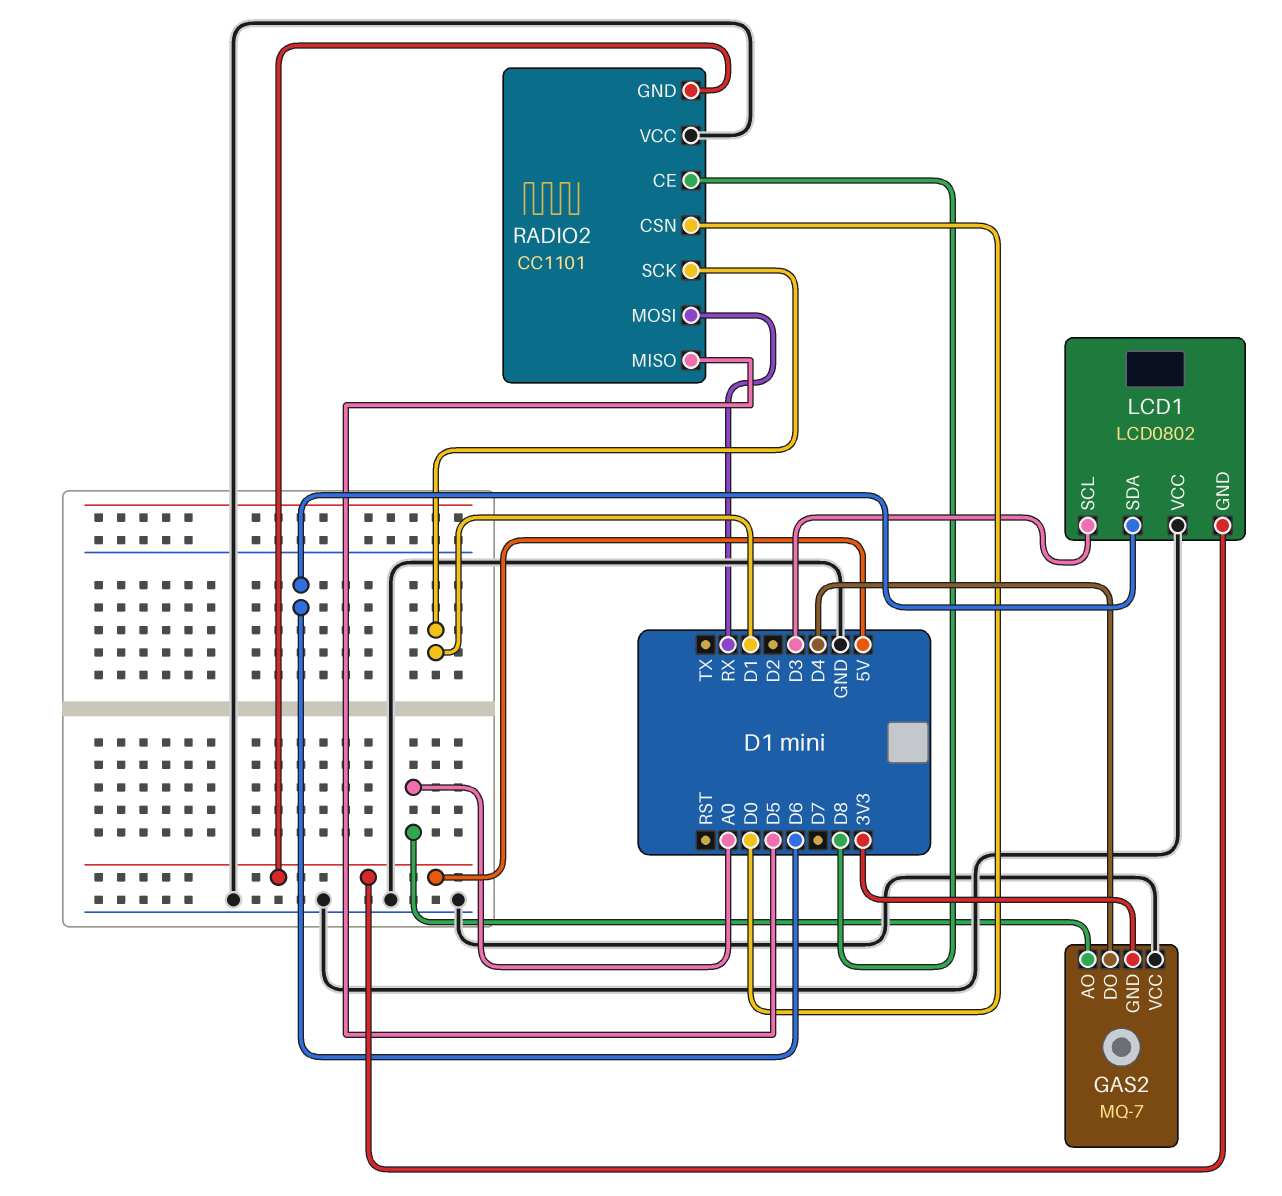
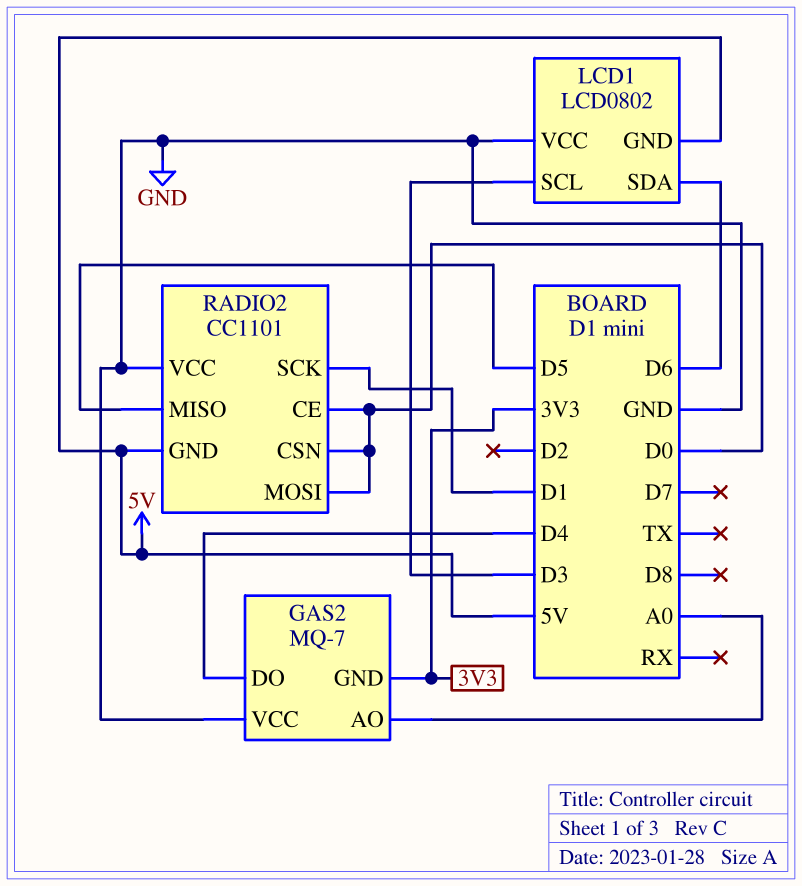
RADIO2 pin CE: D8 -> D0
RADIO2 pin MOSI: RX -> D0

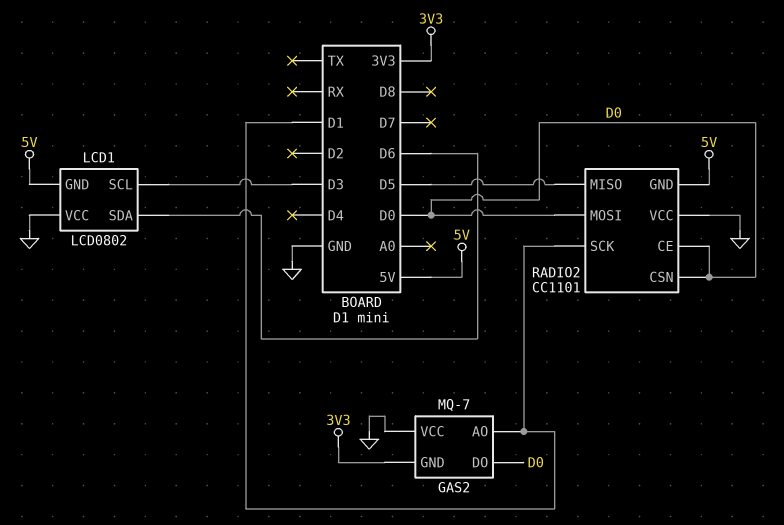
GAS2 pin AO: A0 -> D1
GAS2 pin DO: D4 -> D0

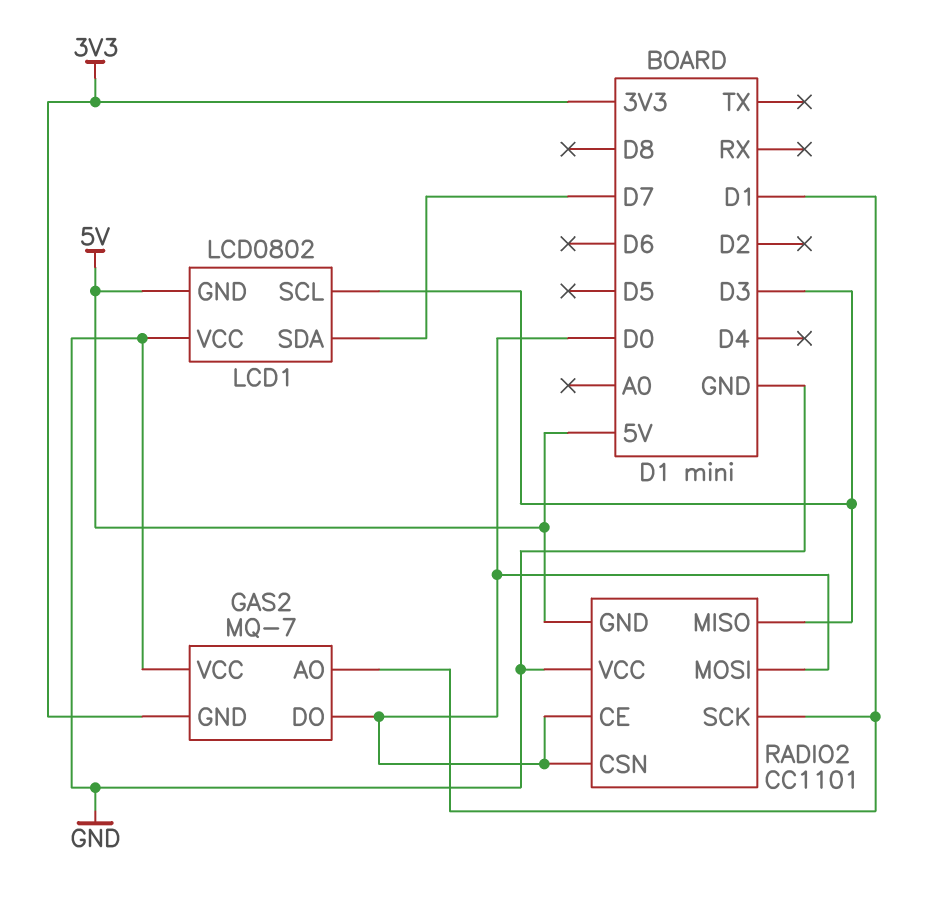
LCD1 pin SDA: D6 -> D7
RADIO2 pin MISO: D5 -> D3

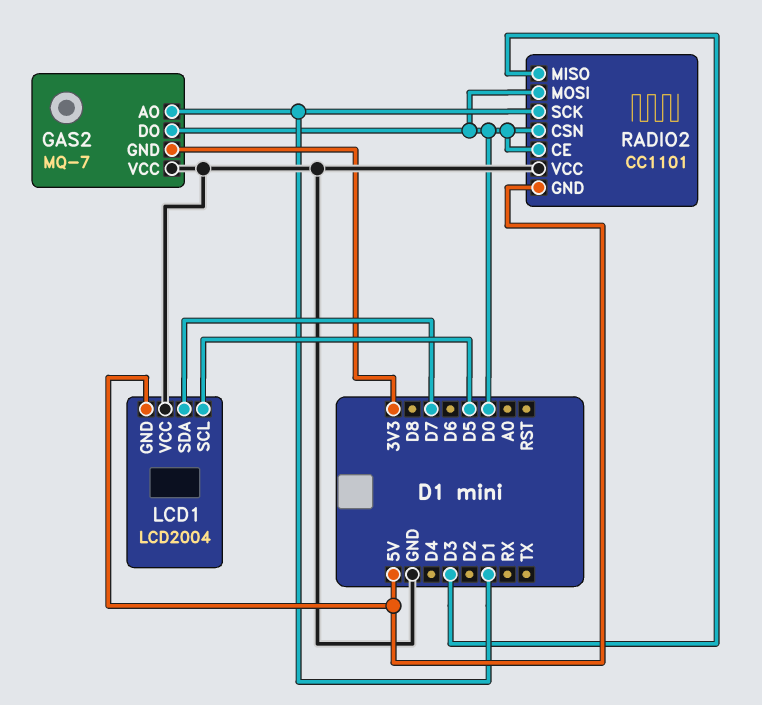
LCD1: LCD0802 -> LCD2004
LCD1 pin SCL: D3 -> D5

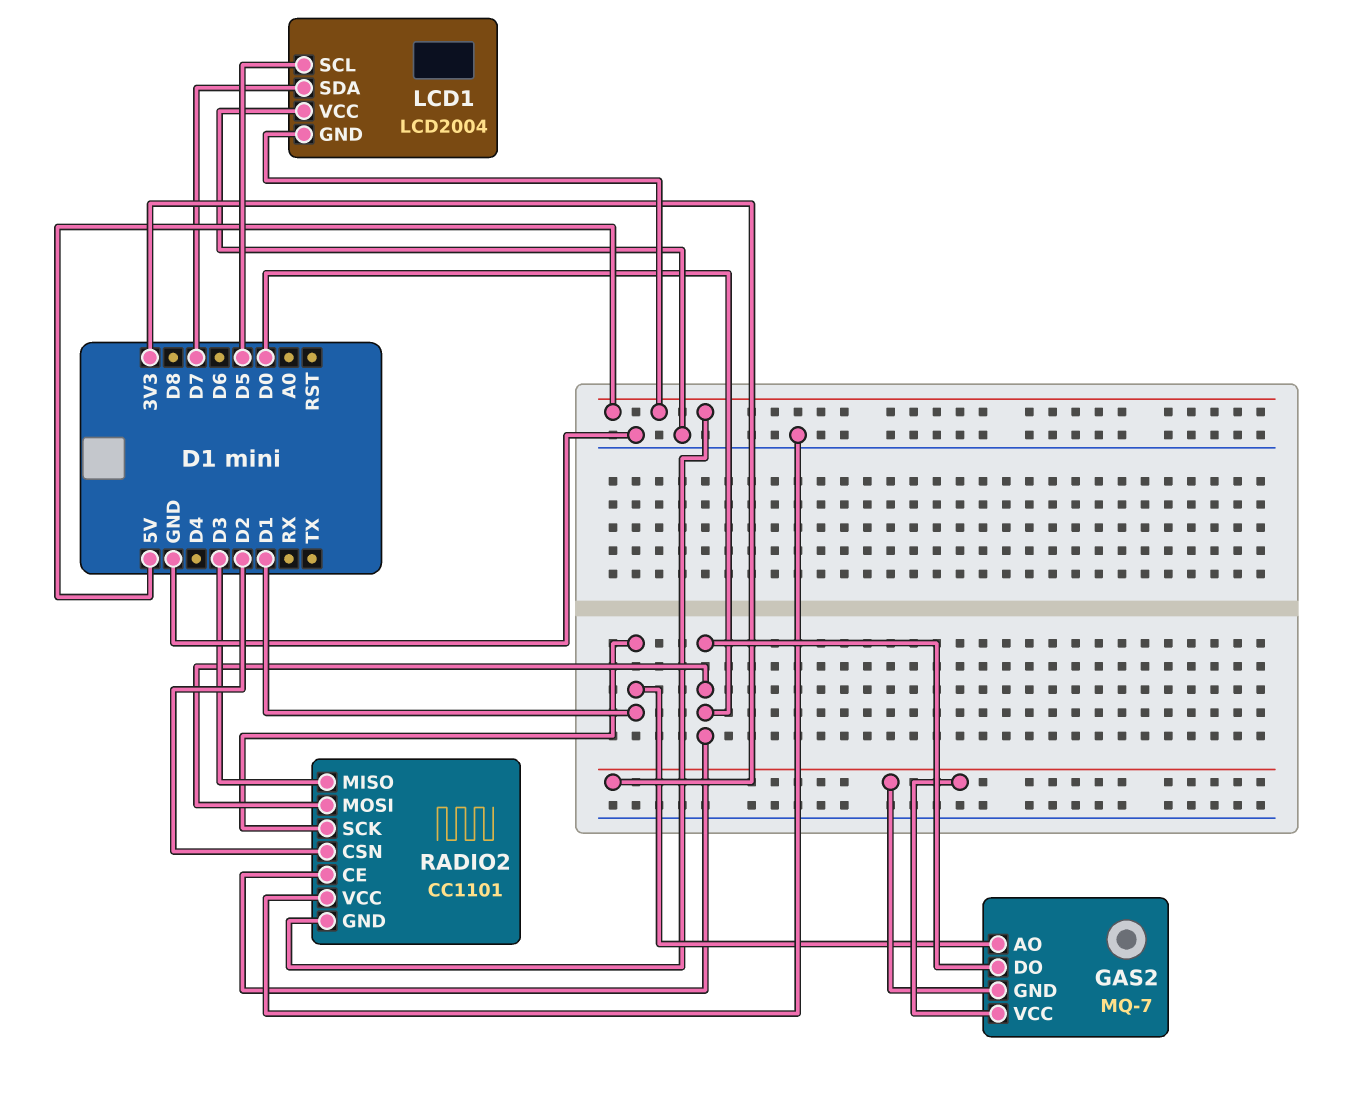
GAS2 pin VCC: GND -> 3V3
RADIO2 pin CSN: D0 -> D2

